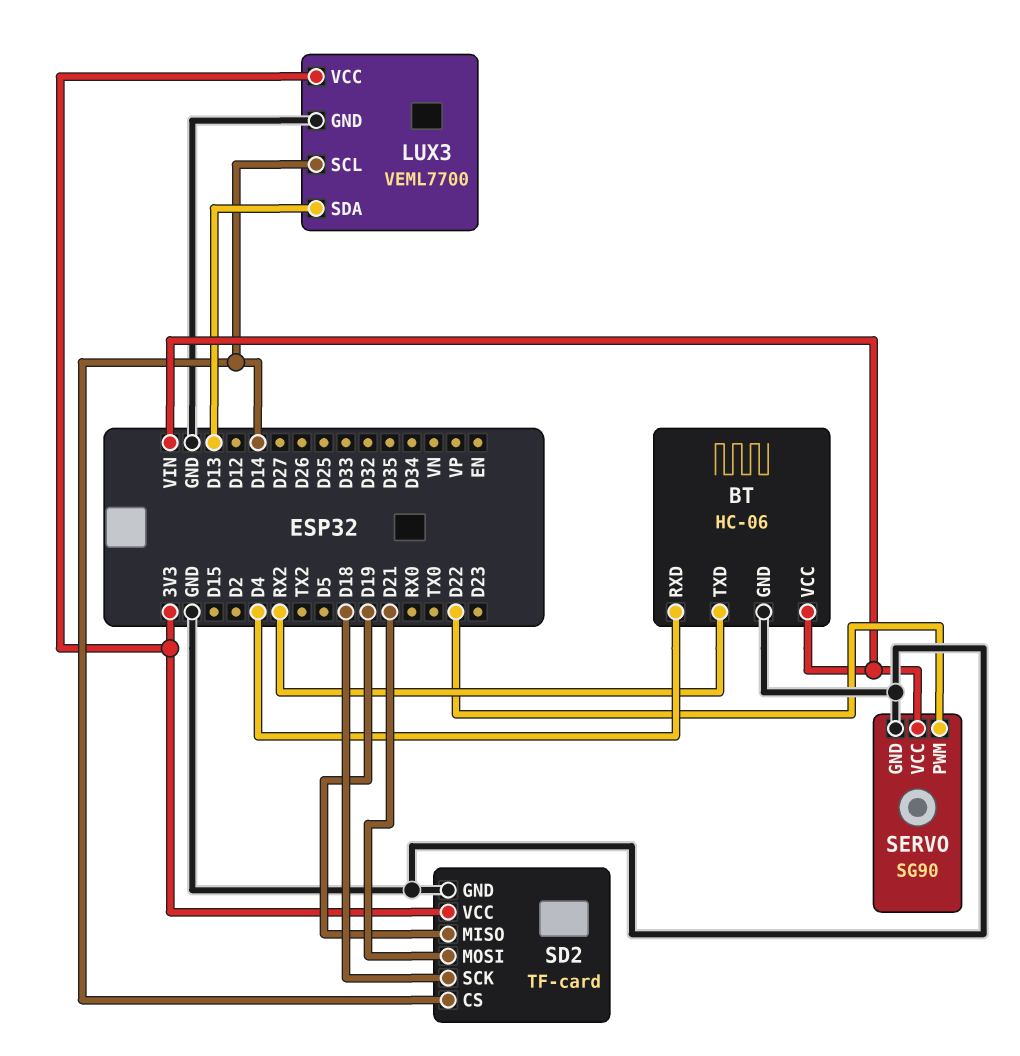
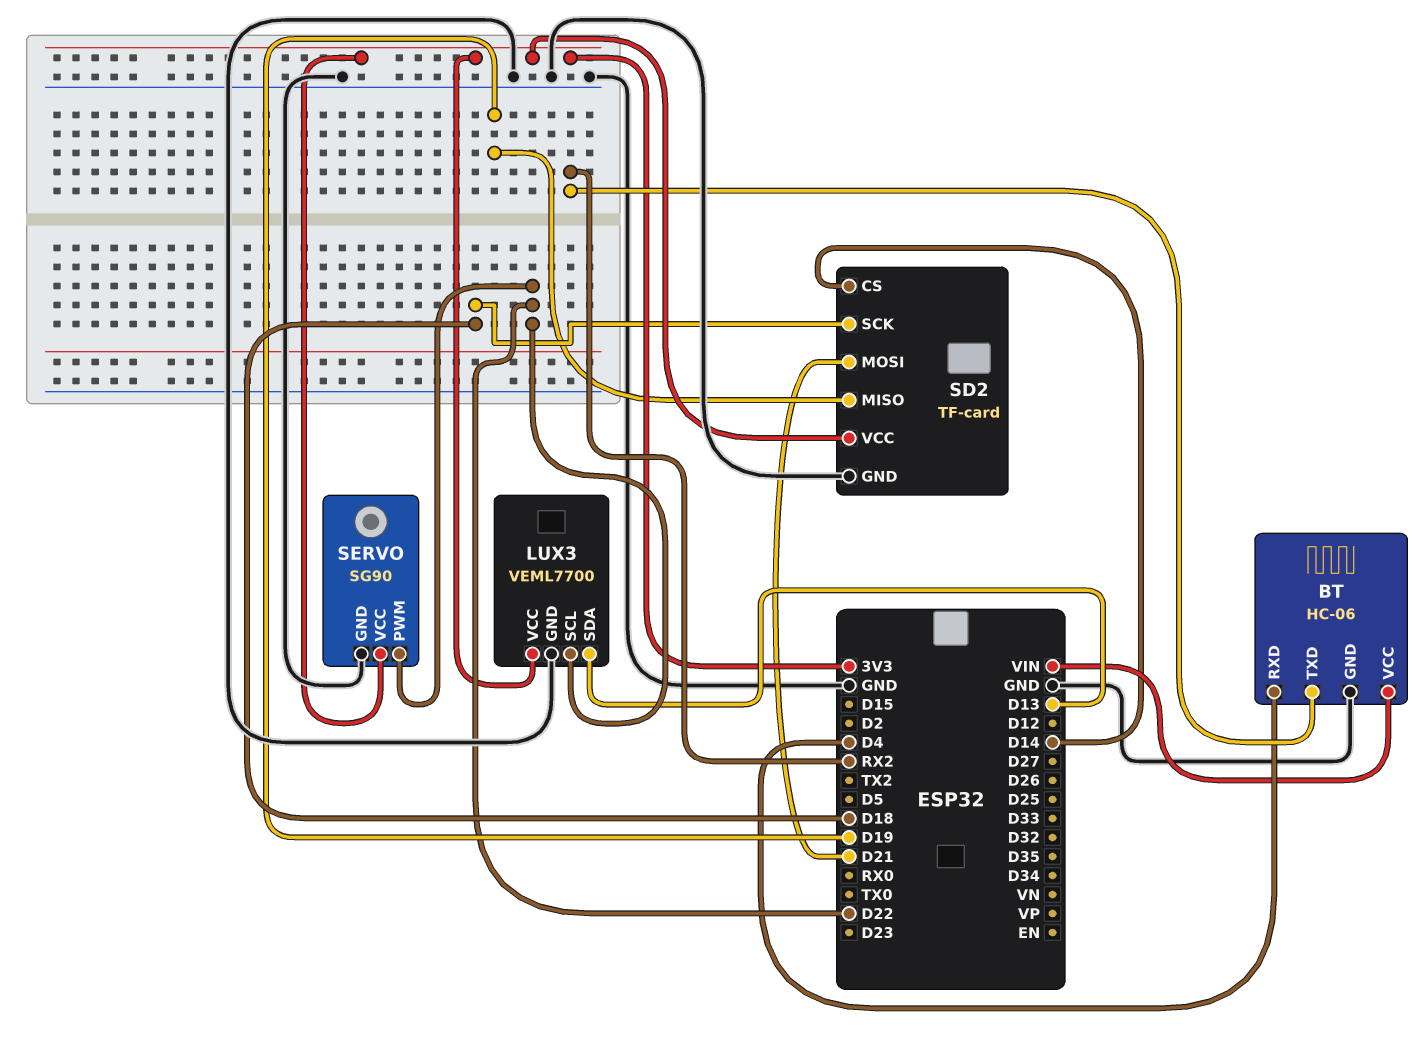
LUX3 pin SCL: D14 -> D22
SERVO pin VCC: VIN -> 3V3

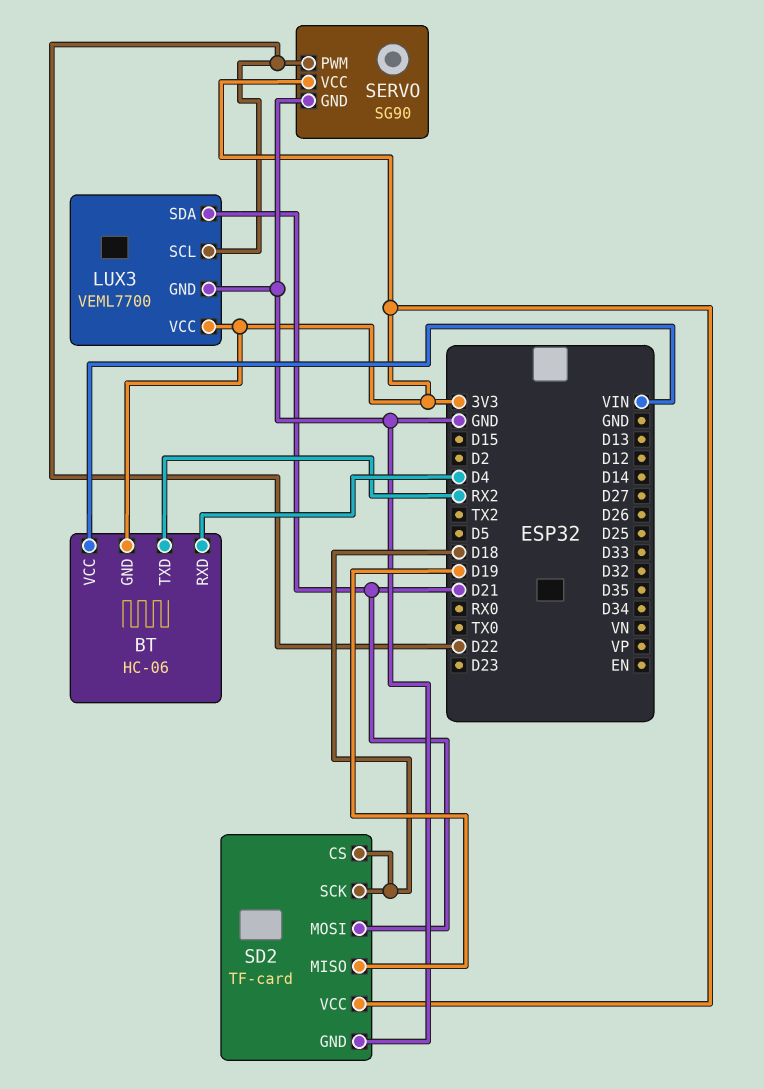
BT pin GND: GND -> 3V3
LUX3 pin SDA: D13 -> D21
SD2 pin CS: D14 -> D18

